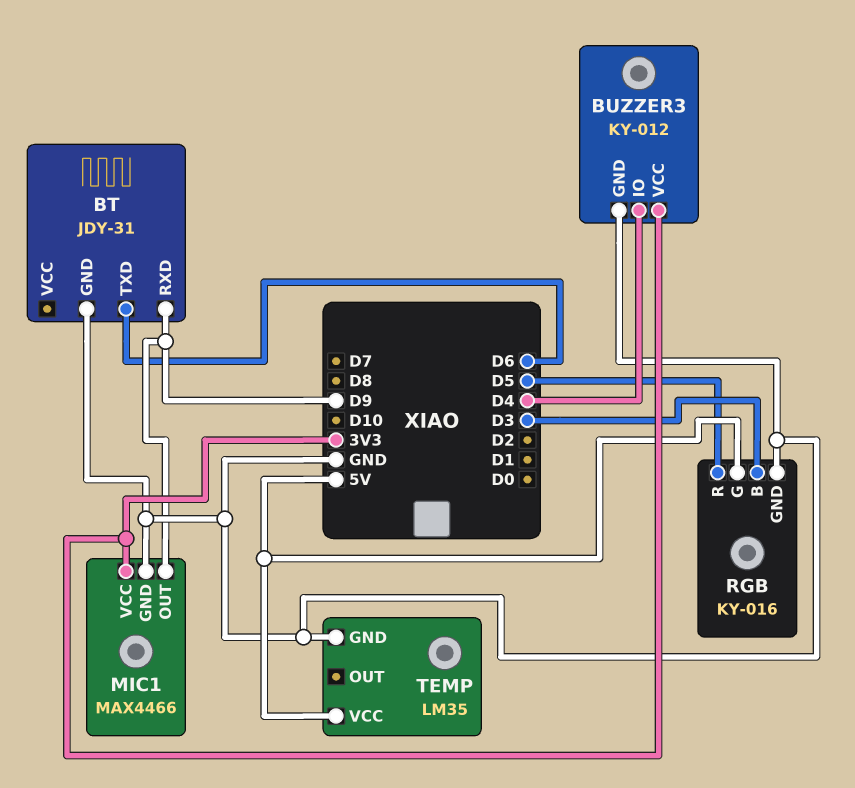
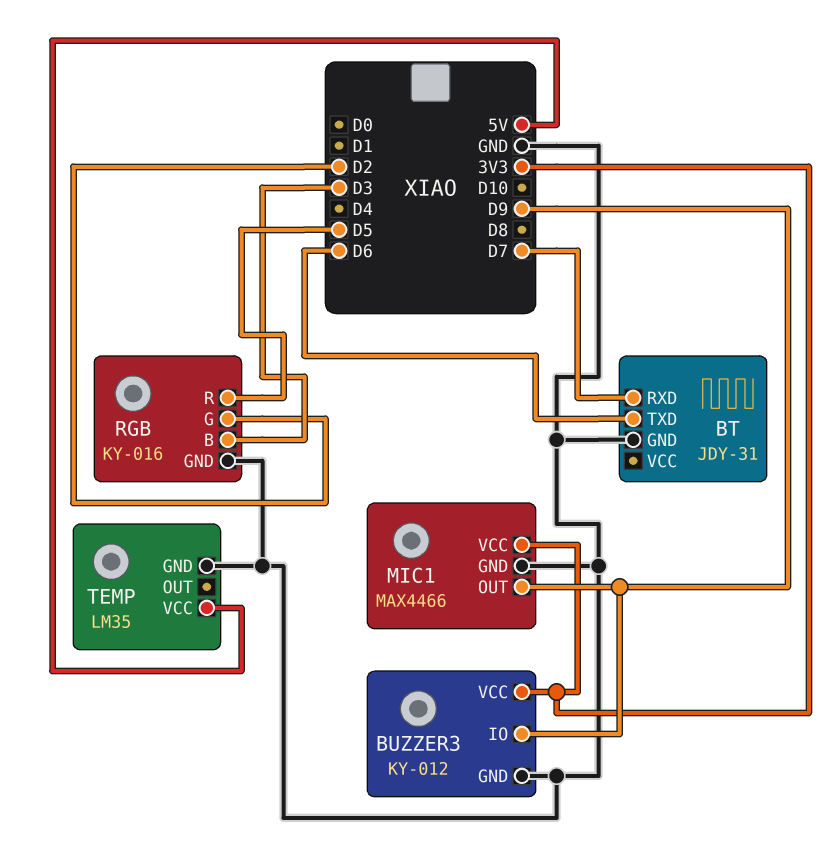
BT pin RXD: D9 -> D7
BUZZER3 pin IO: D4 -> D9
RGB pin G: 5V -> D2

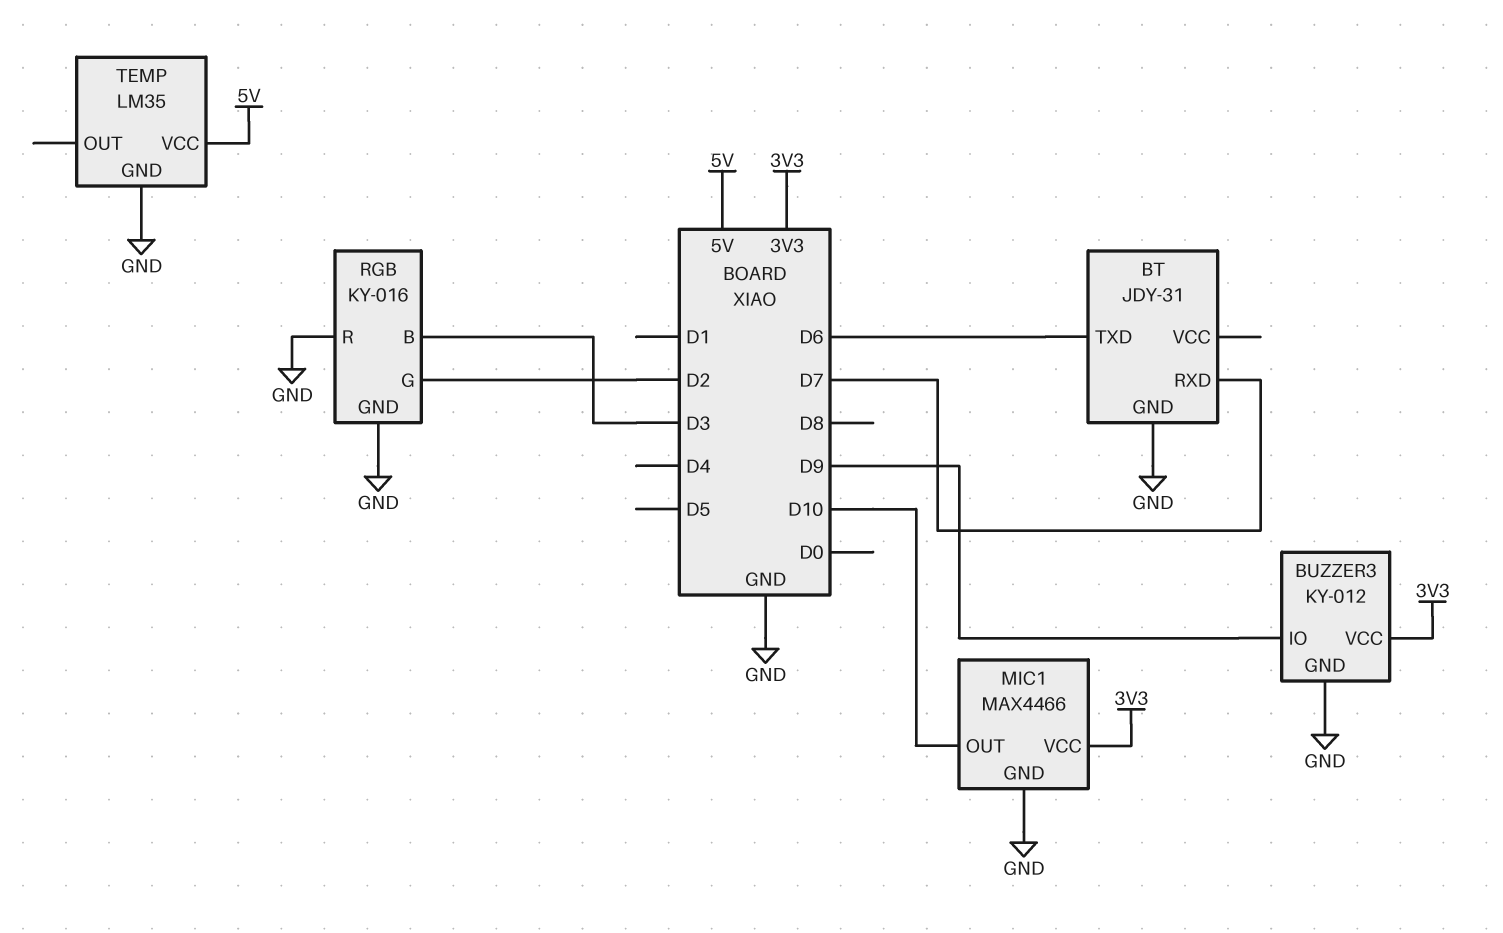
MIC1 pin OUT: D9 -> D10
RGB pin R: D5 -> GND

